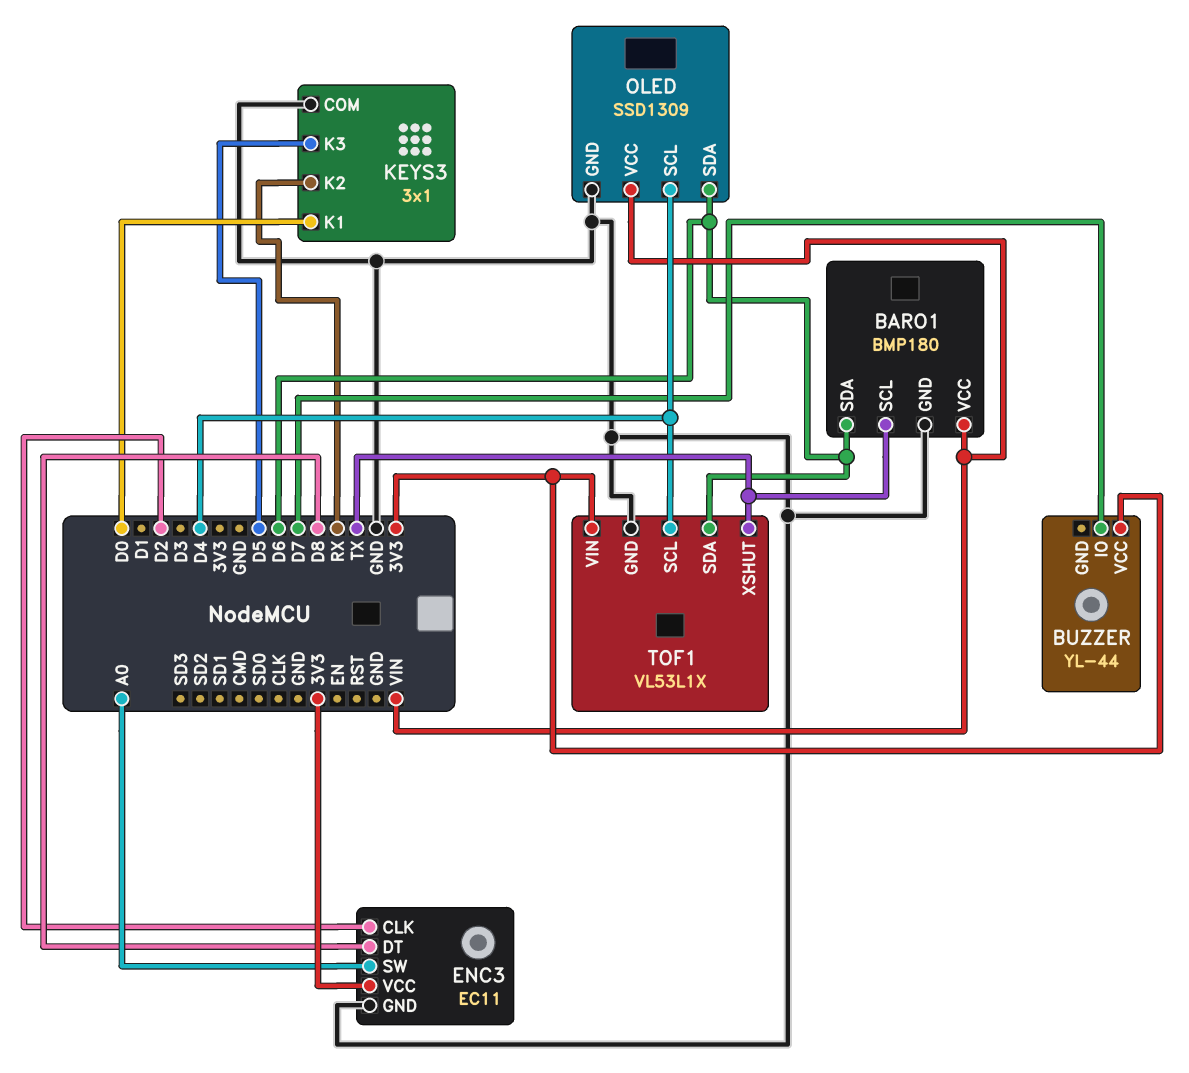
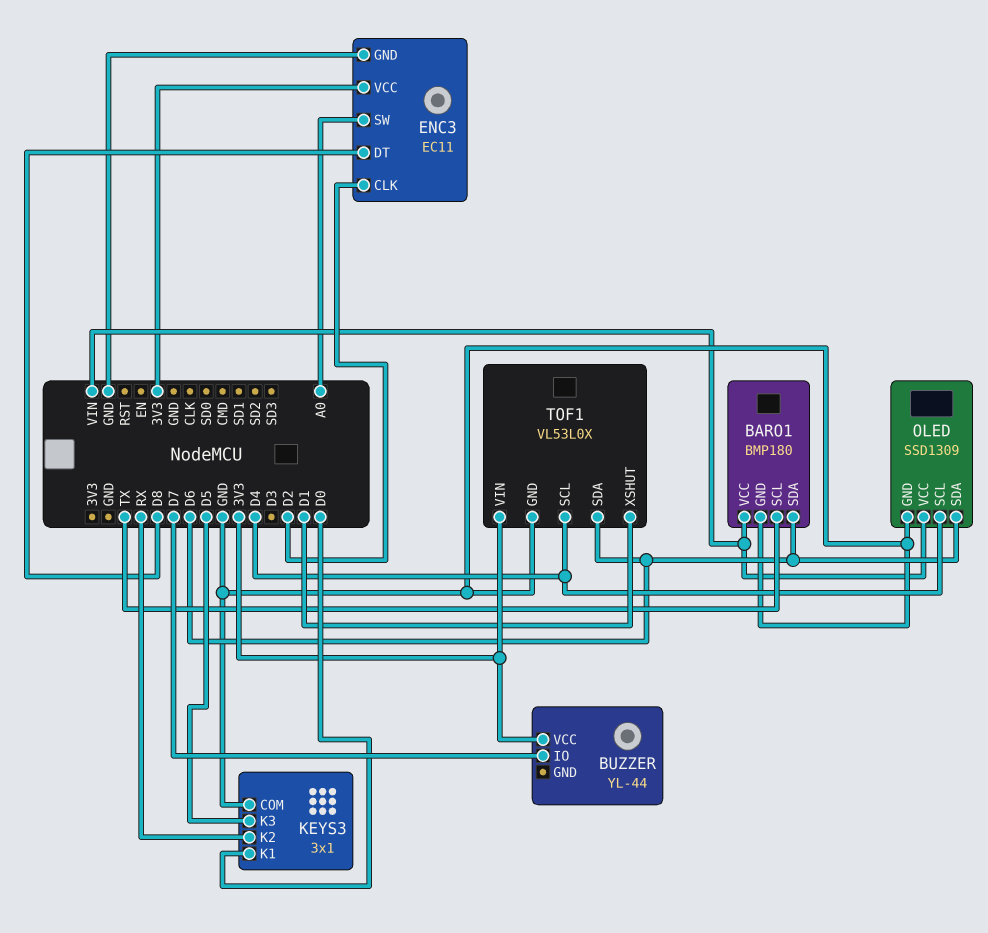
TOF1: VL53L1X -> VL53L0X
TOF1 pin XSHUT: TX -> D1

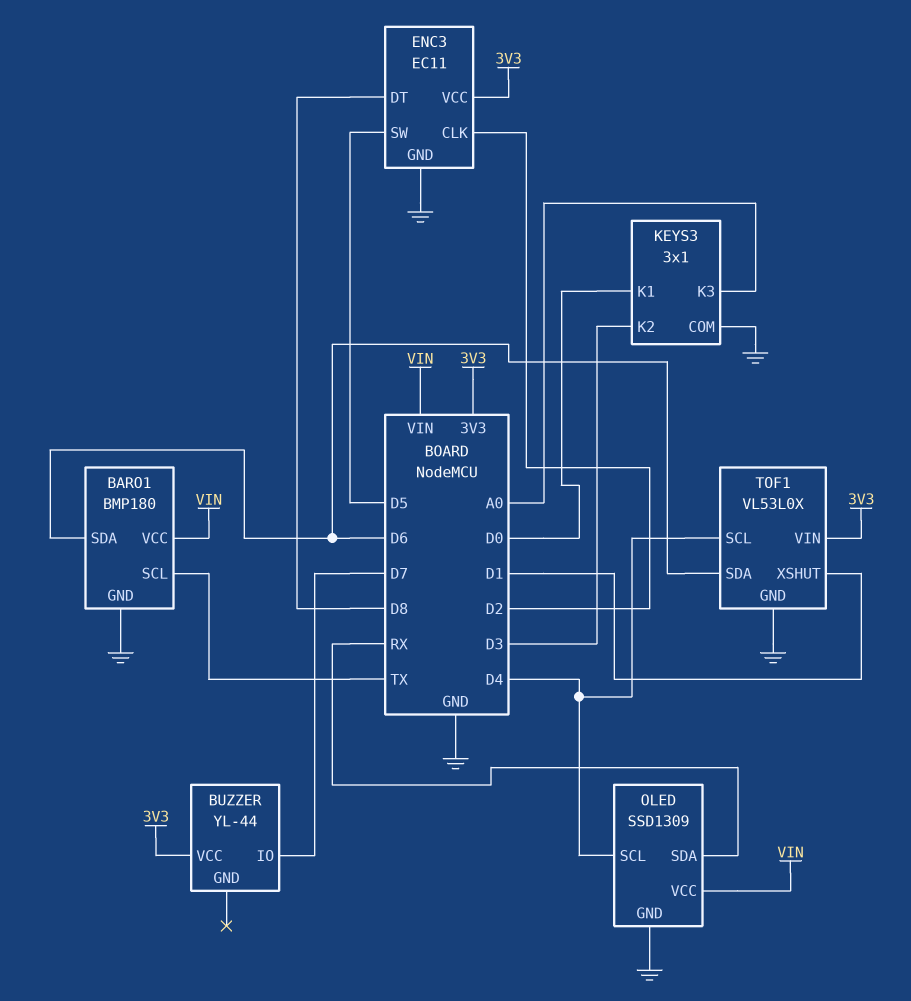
ENC3 pin SW: A0 -> D5
KEYS3 pin K2: RX -> D3
KEYS3 pin K3: D5 -> A0
OLED pin SDA: D6 -> RX

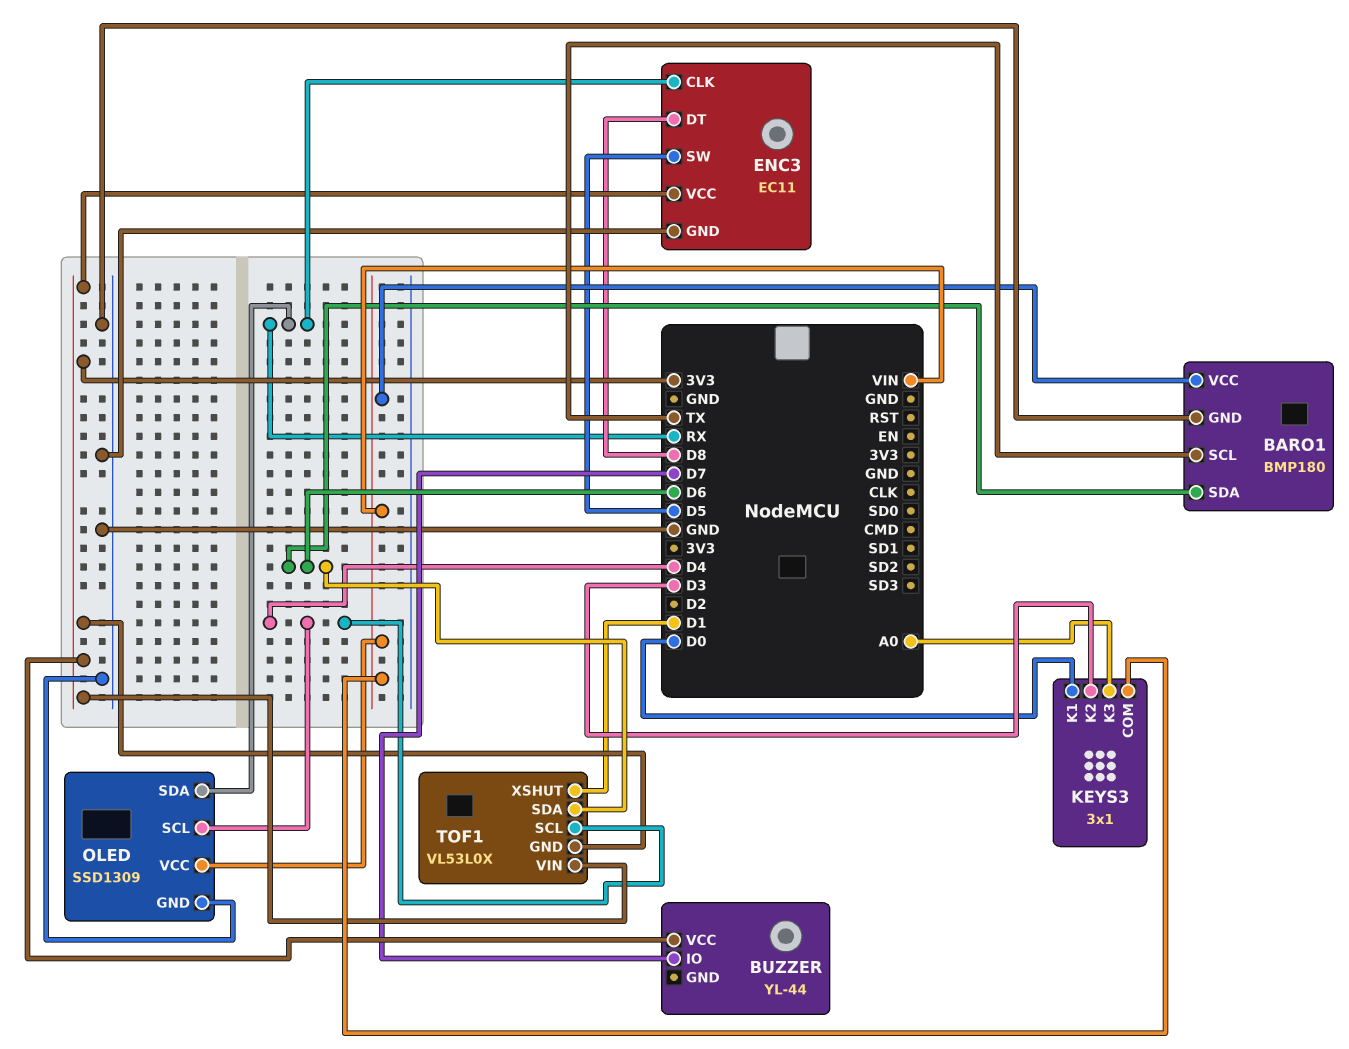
ENC3 pin CLK: D2 -> RX
KEYS3 pin COM: GND -> VIN
TOF1 pin GND: GND -> 3V3

